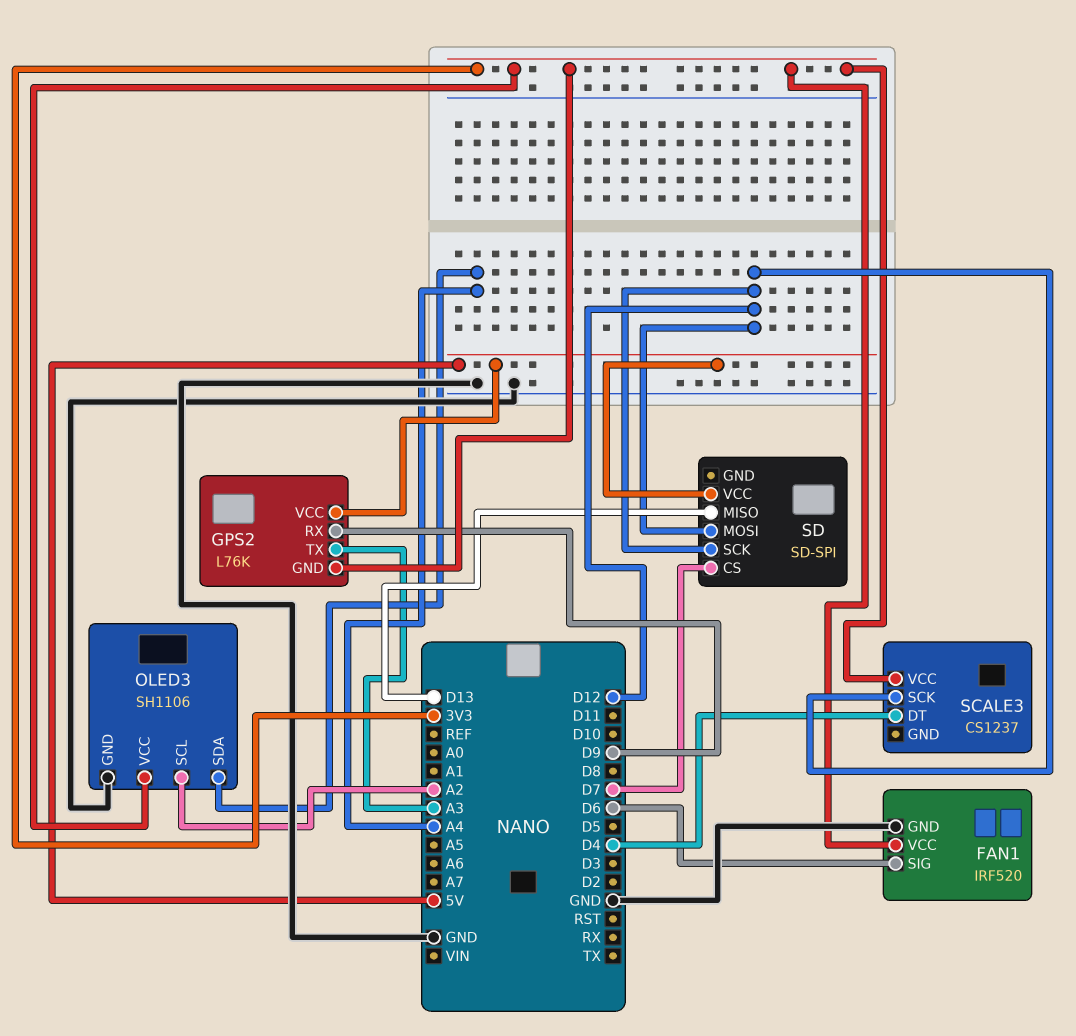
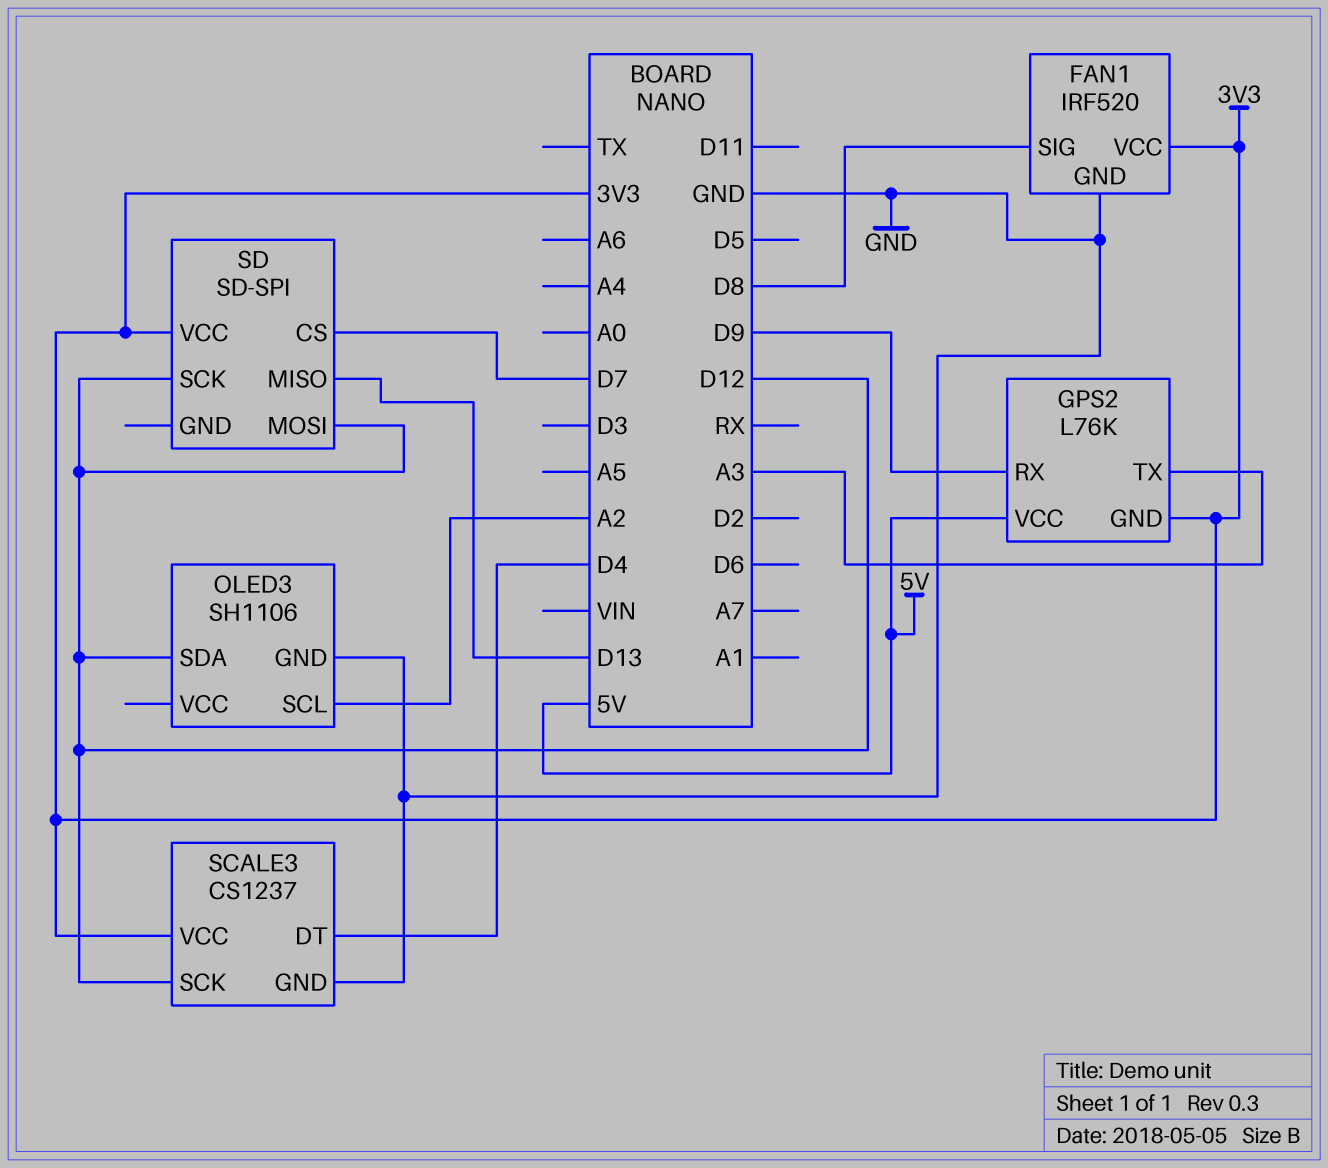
FAN1 pin SIG: D6 -> D8
OLED3 pin SDA: A4 -> D12
OLED3 pin VCC: 3V3 -> none
SCALE3 pin GND: none -> GND
SD pin VCC: 5V -> 3V3

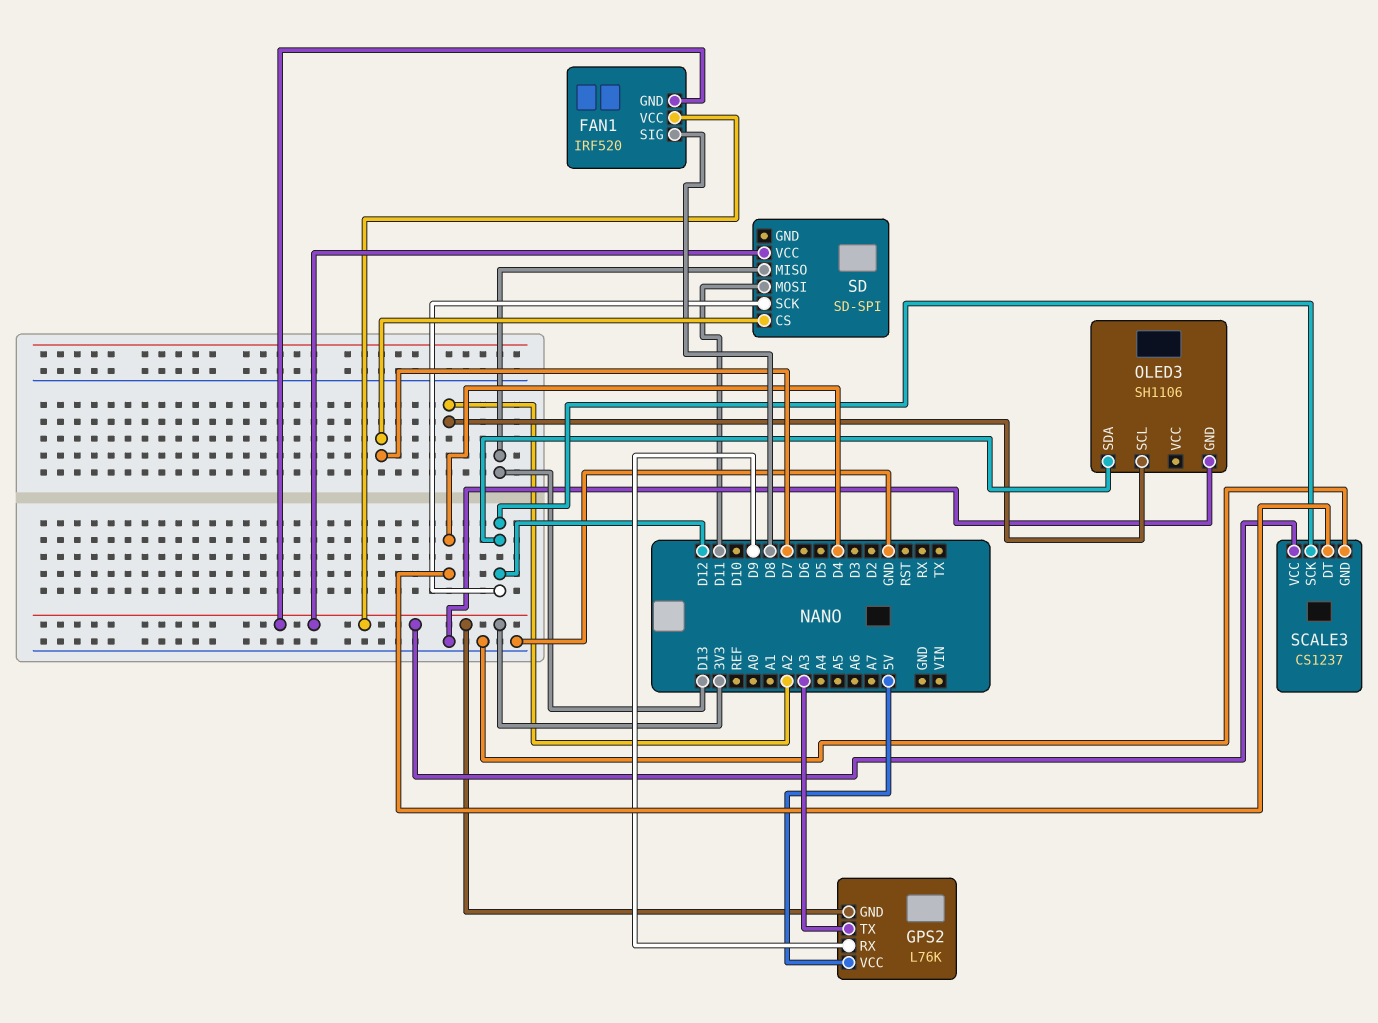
FAN1 pin GND: GND -> 3V3
SD pin MOSI: D12 -> D11

